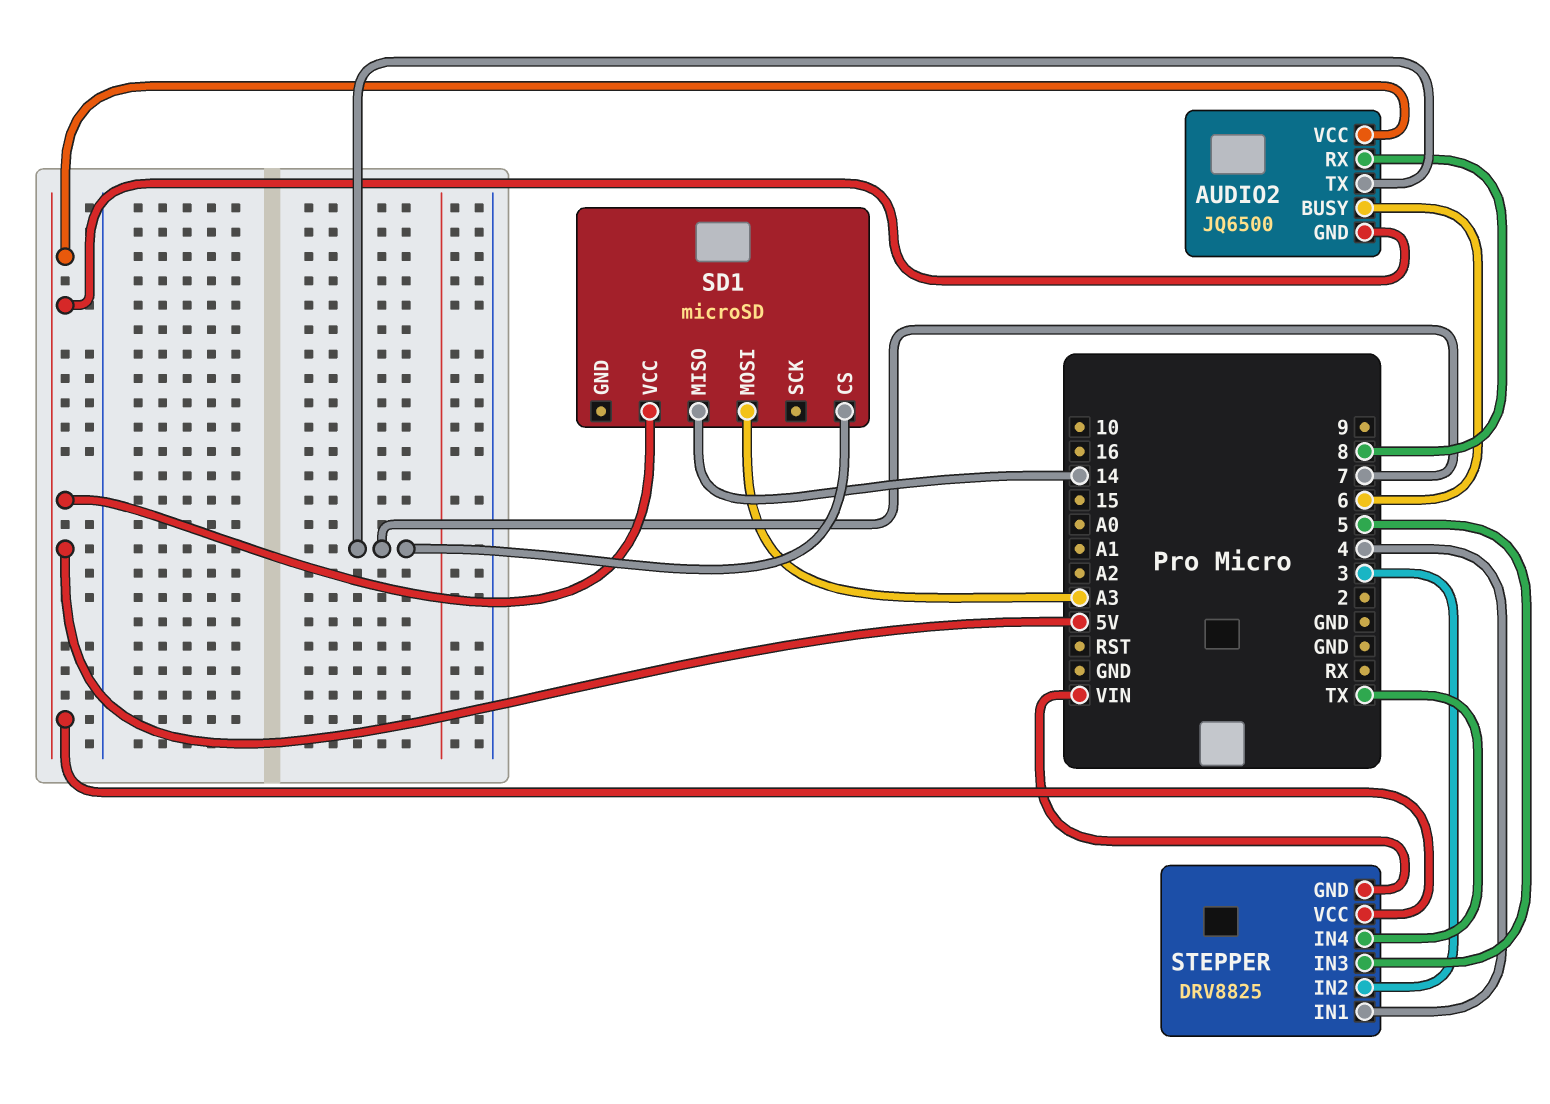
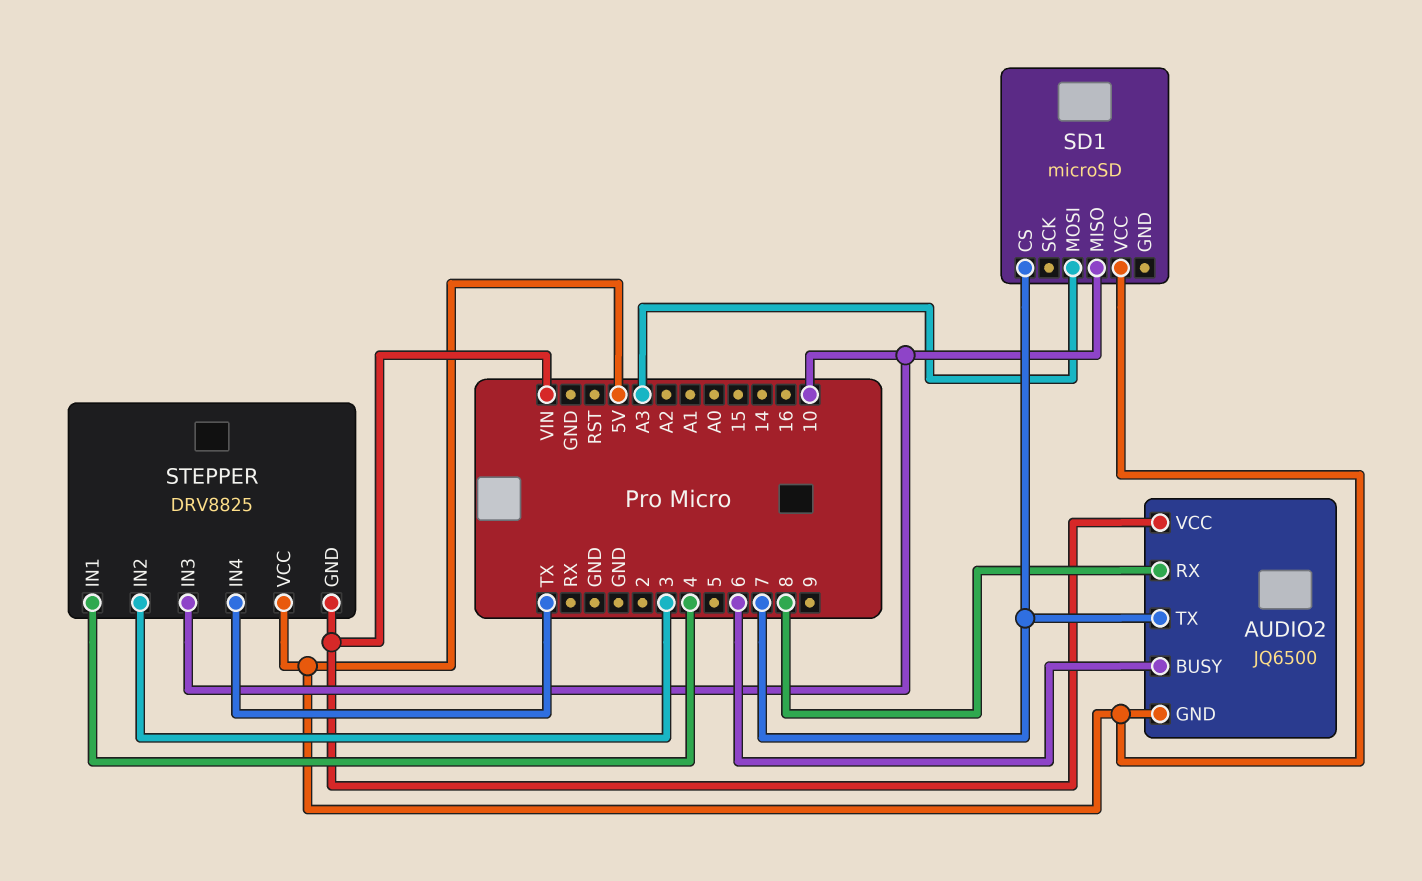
AUDIO2 pin VCC: 5V -> VIN
SD1 pin MISO: 14 -> 10
STEPPER pin IN3: 5 -> 10

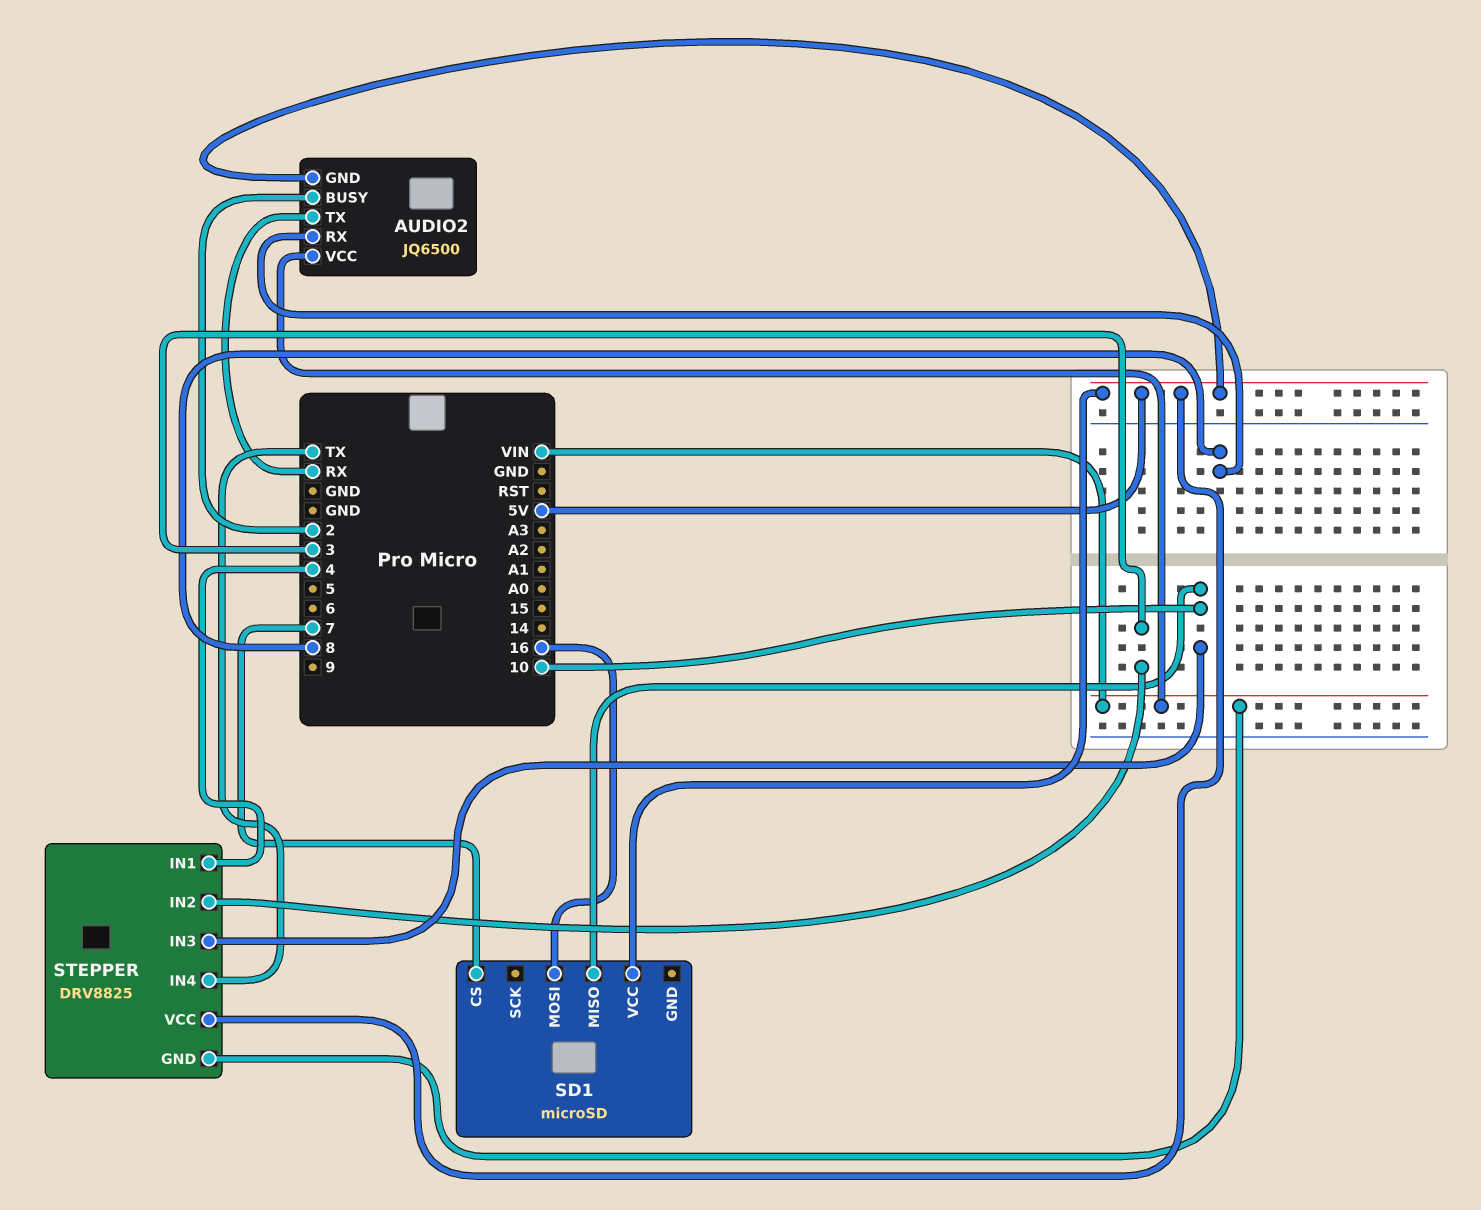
AUDIO2 pin BUSY: 6 -> 2
AUDIO2 pin TX: 7 -> RX
SD1 pin MOSI: A3 -> 16

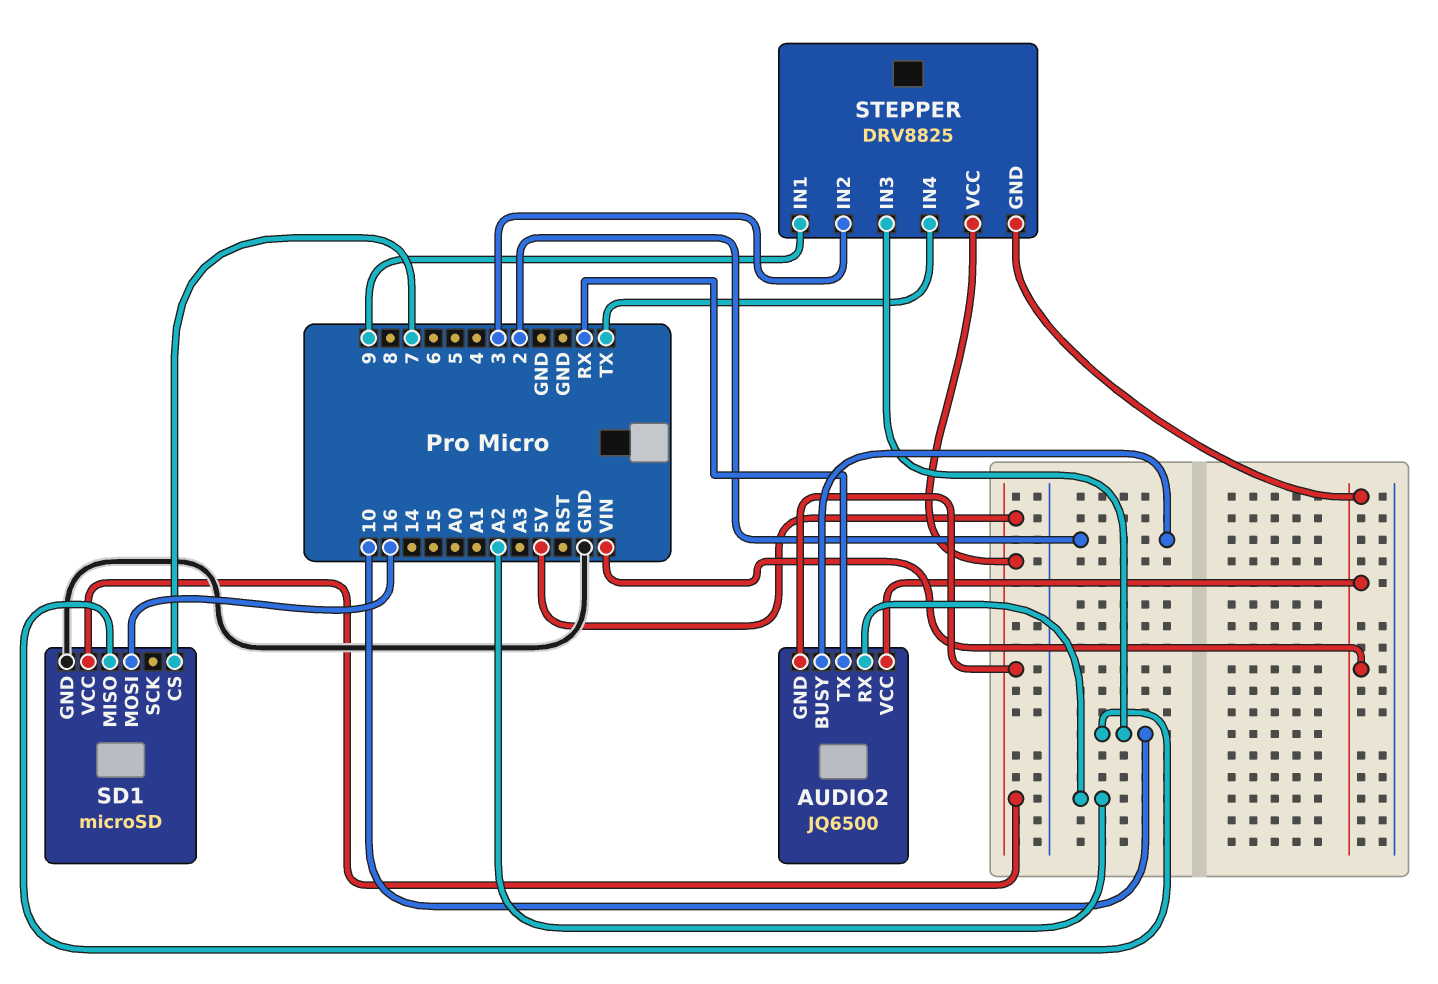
AUDIO2 pin RX: 8 -> A2
SD1 pin GND: none -> GND
STEPPER pin IN1: 4 -> 9

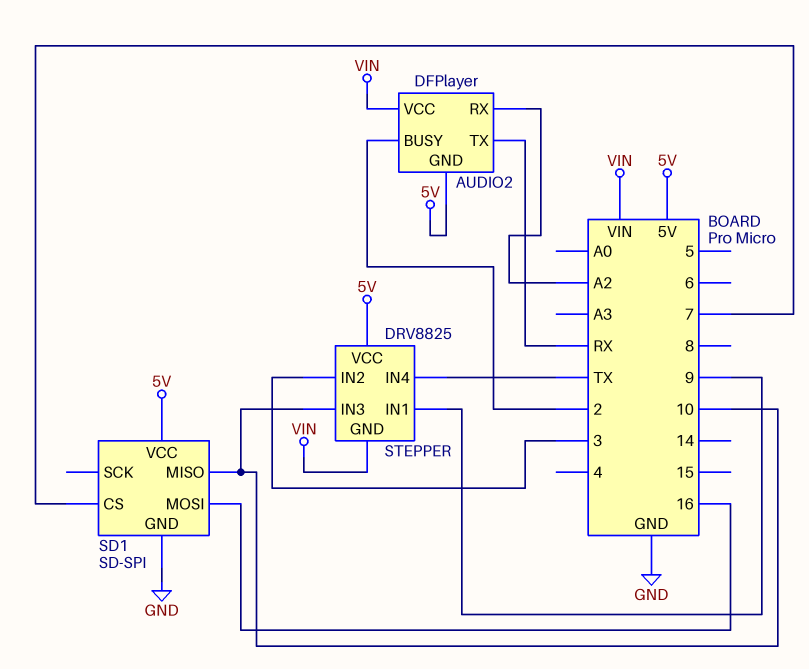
AUDIO2: JQ6500 -> DFPlayer
SD1: microSD -> SD-SPI

